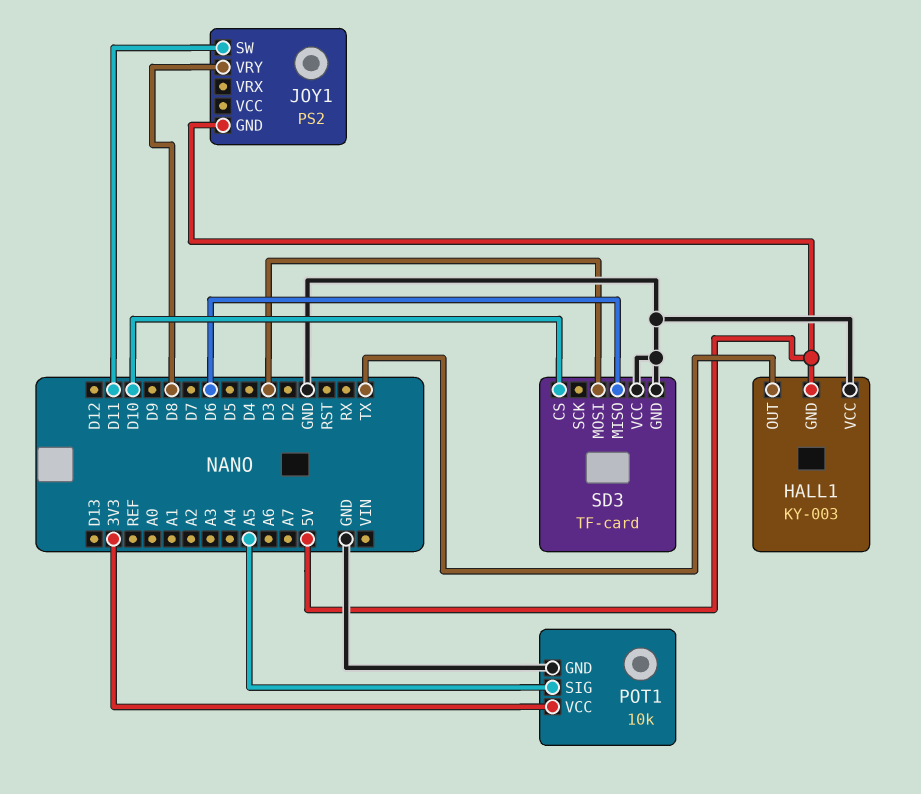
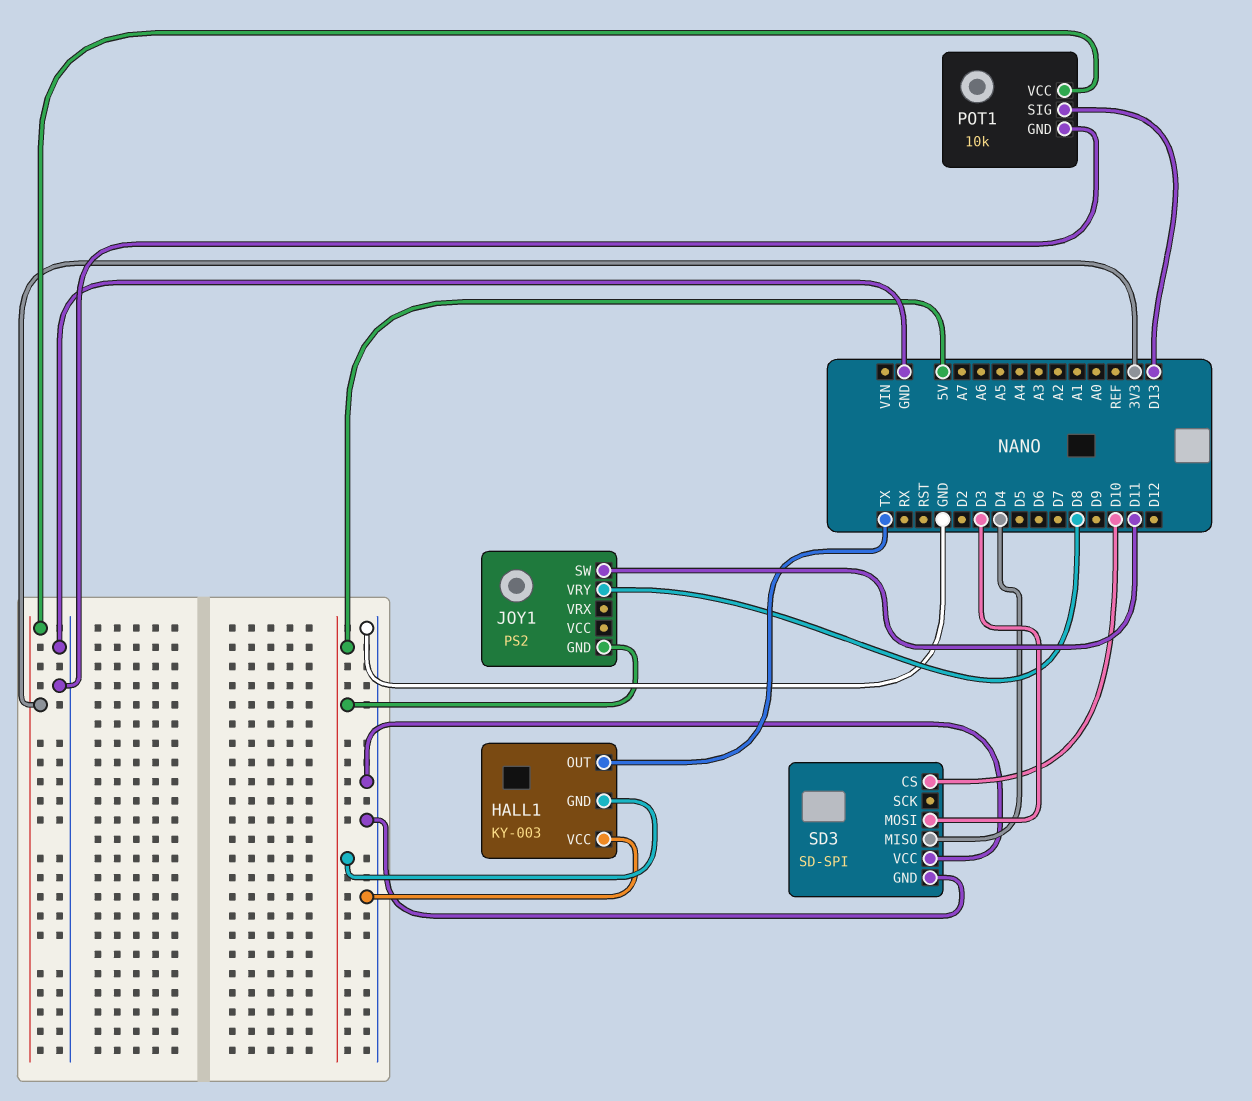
POT1 pin SIG: A5 -> D13
SD3: TF-card -> SD-SPI
SD3 pin MISO: D6 -> D4

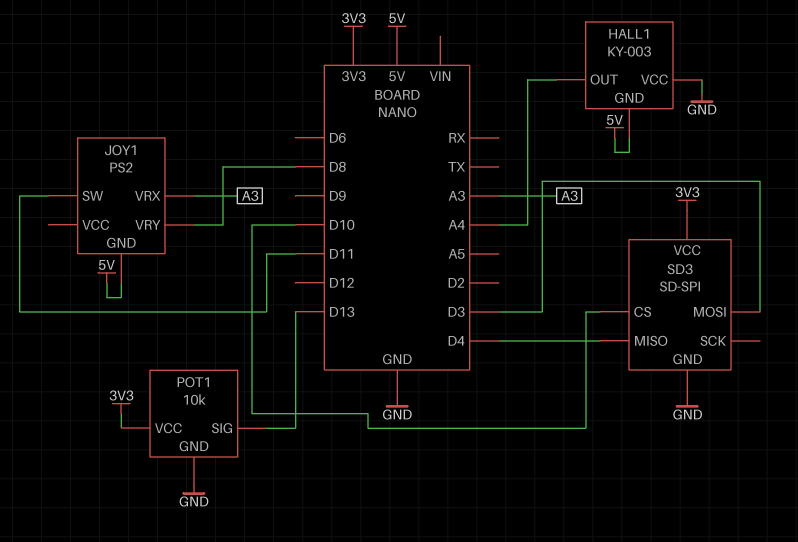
HALL1 pin OUT: TX -> A4
JOY1 pin VRX: none -> A3
SD3 pin VCC: GND -> 3V3

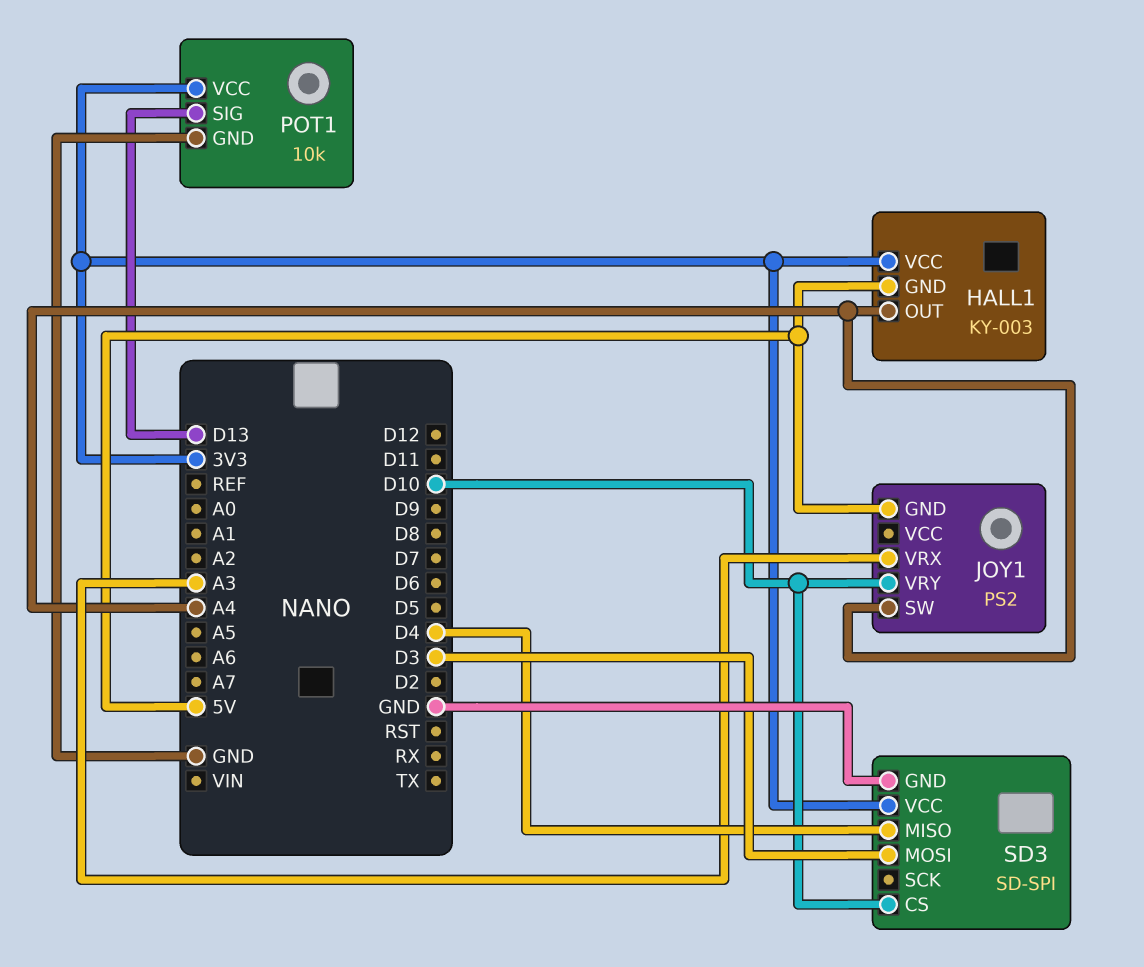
HALL1 pin VCC: GND -> 3V3
JOY1 pin SW: D11 -> A4
JOY1 pin VRY: D8 -> D10

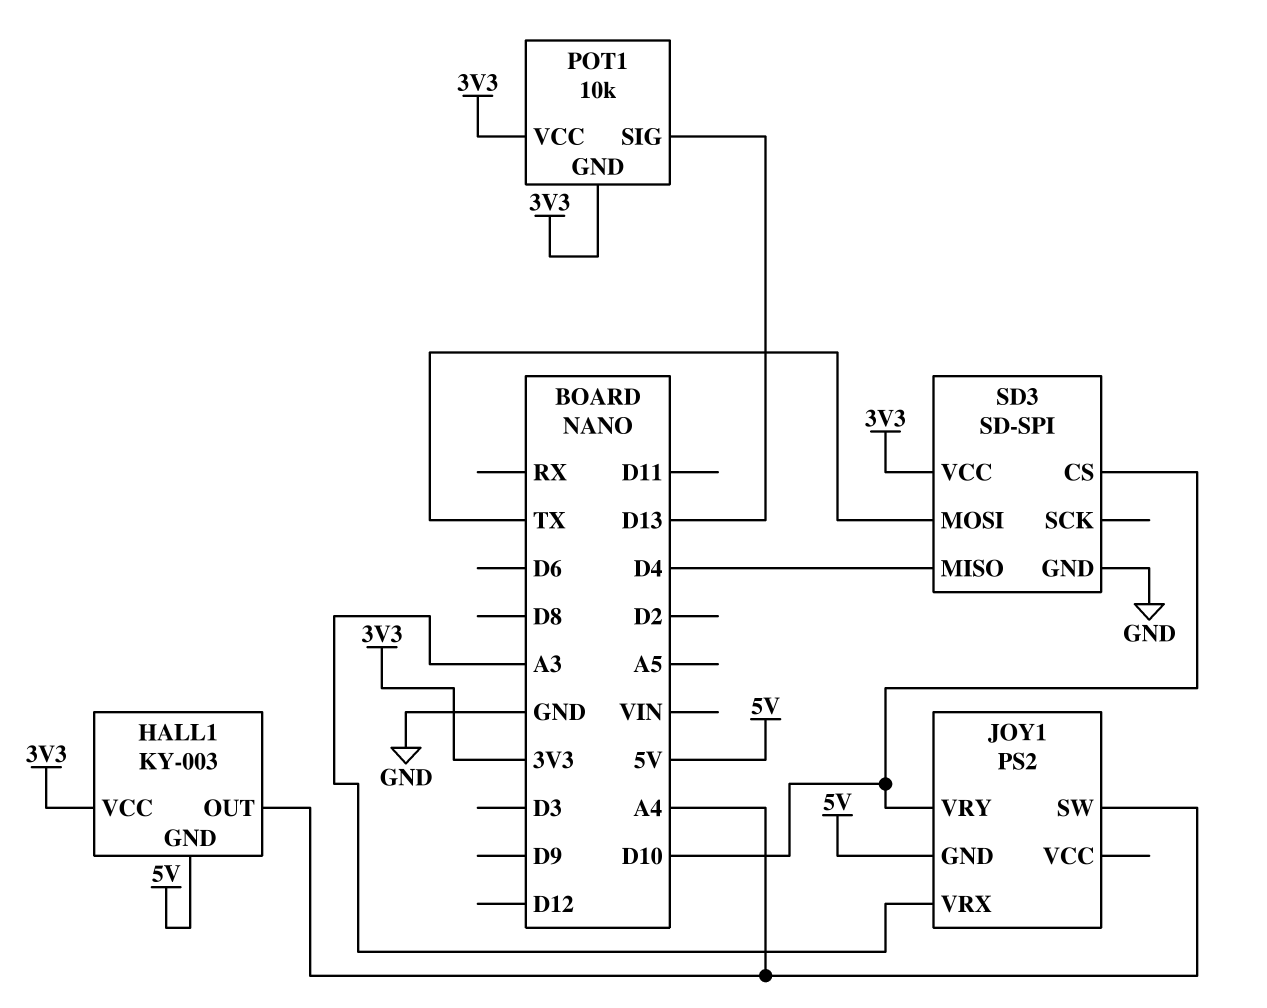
POT1 pin GND: GND -> 3V3
SD3 pin MOSI: D3 -> TX

